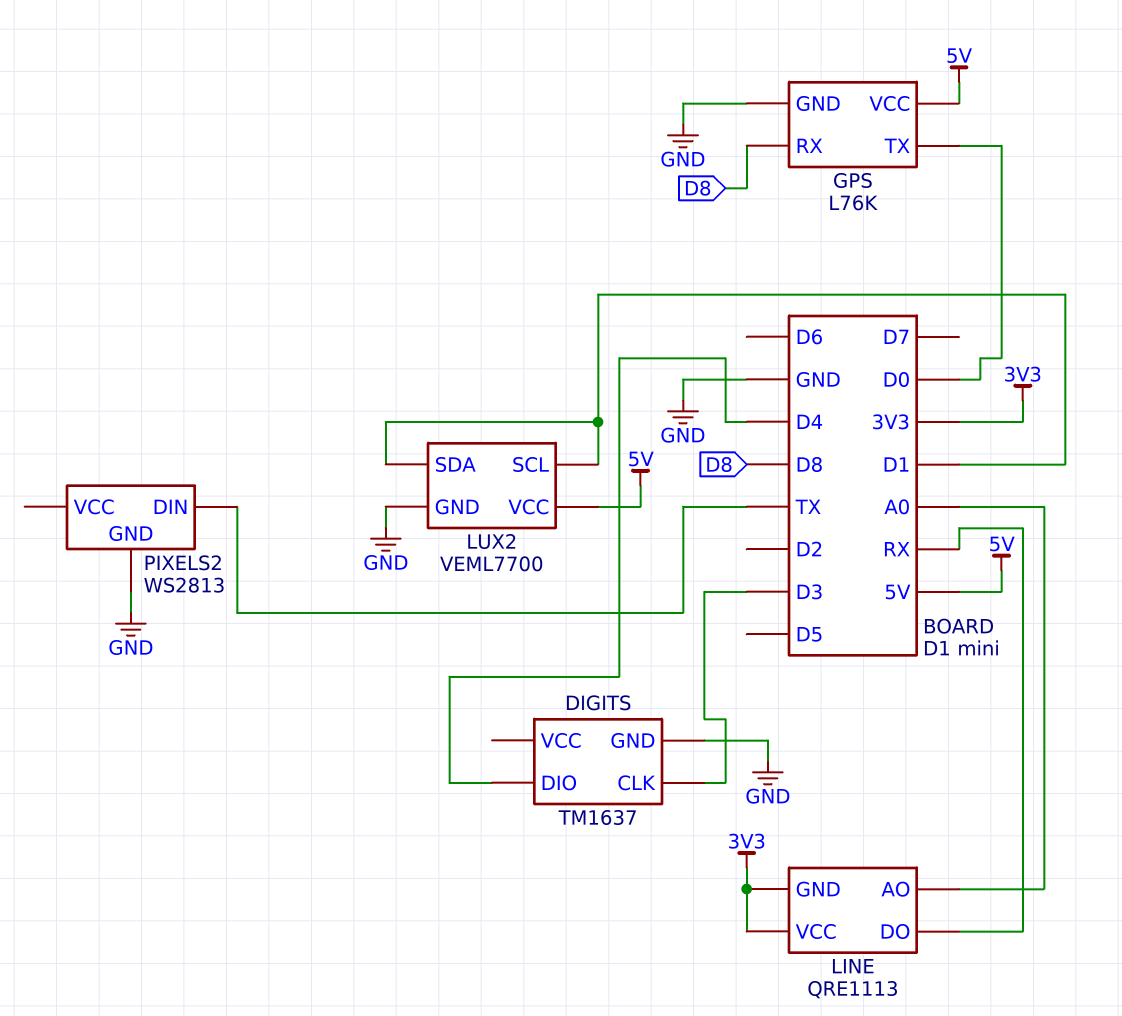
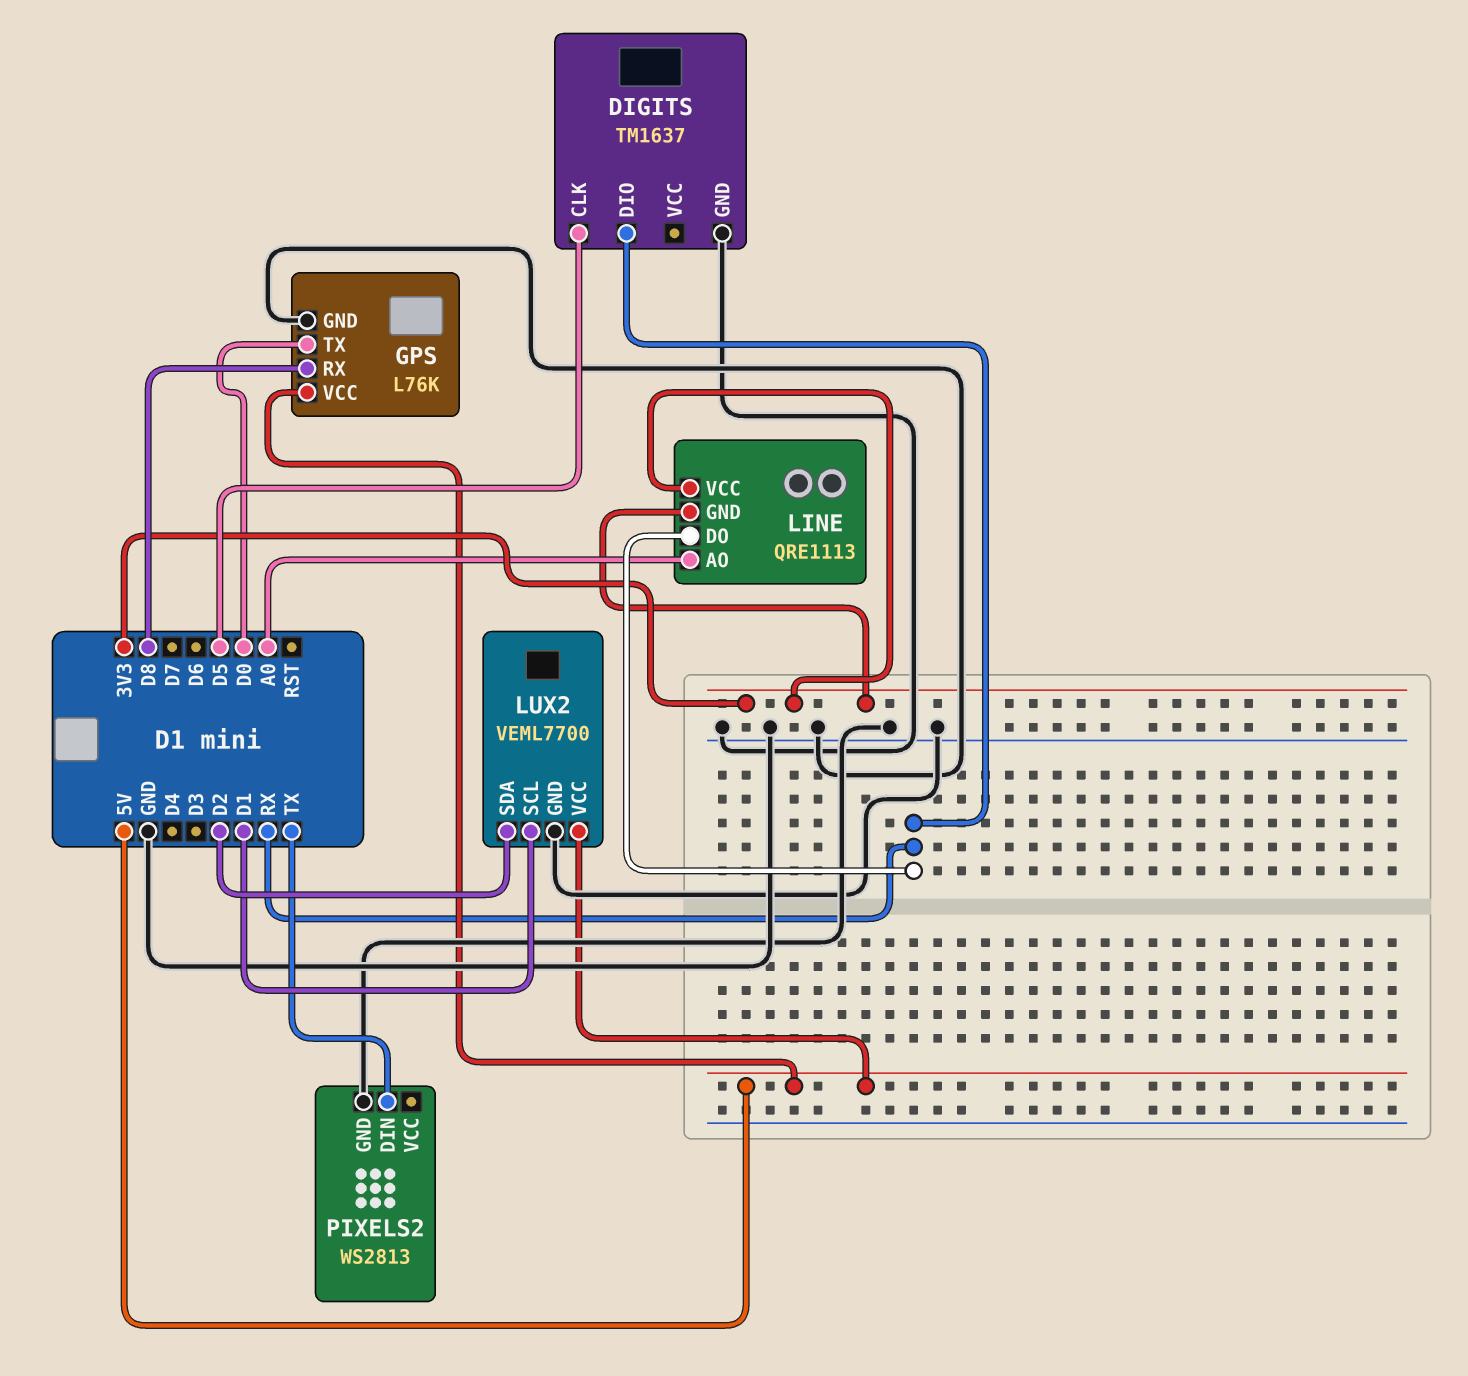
DIGITS pin CLK: D3 -> D5
DIGITS pin DIO: D4 -> RX
LUX2 pin SDA: D1 -> D2

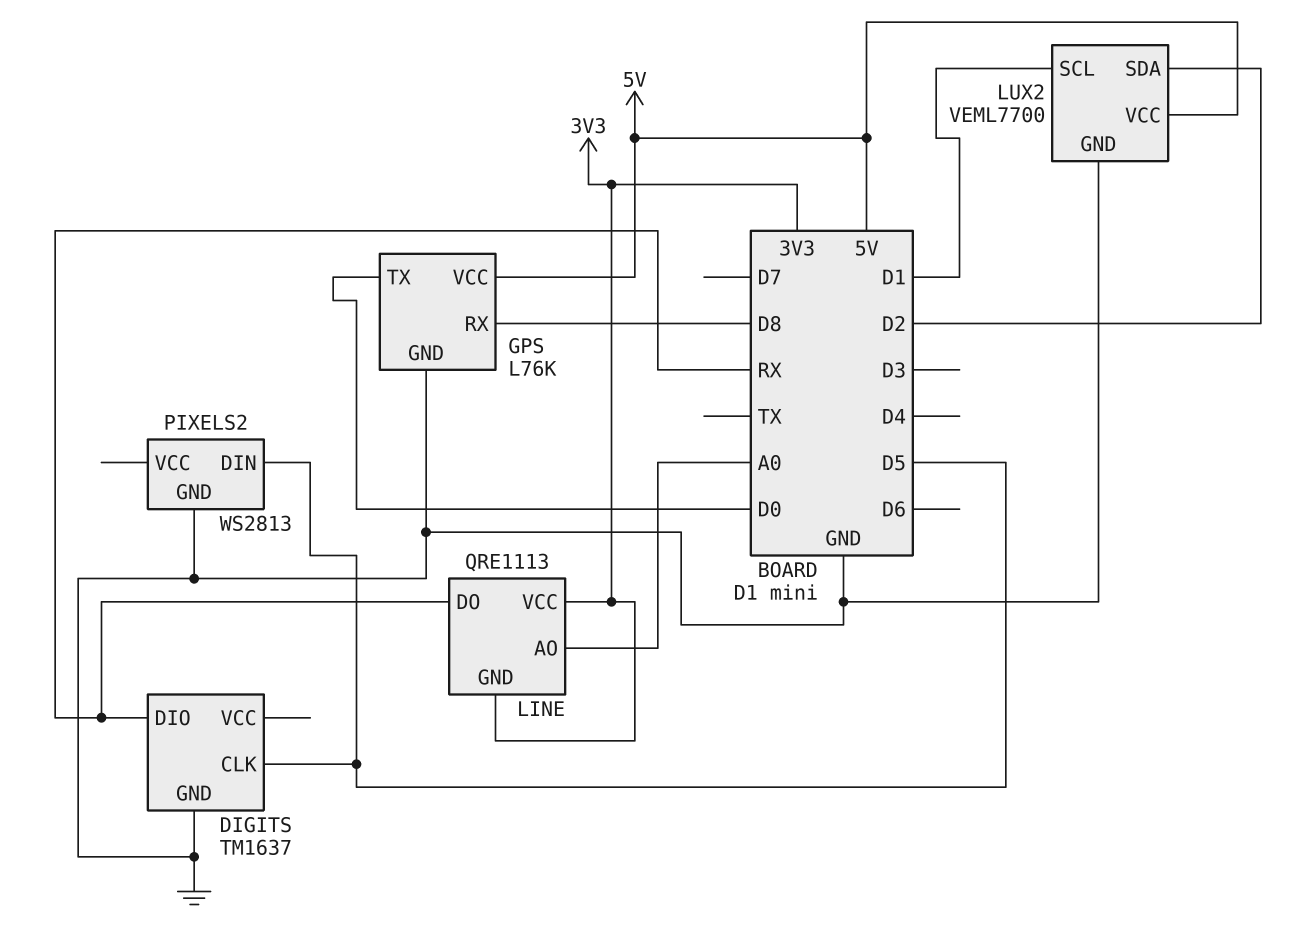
PIXELS2 pin DIN: TX -> D5

